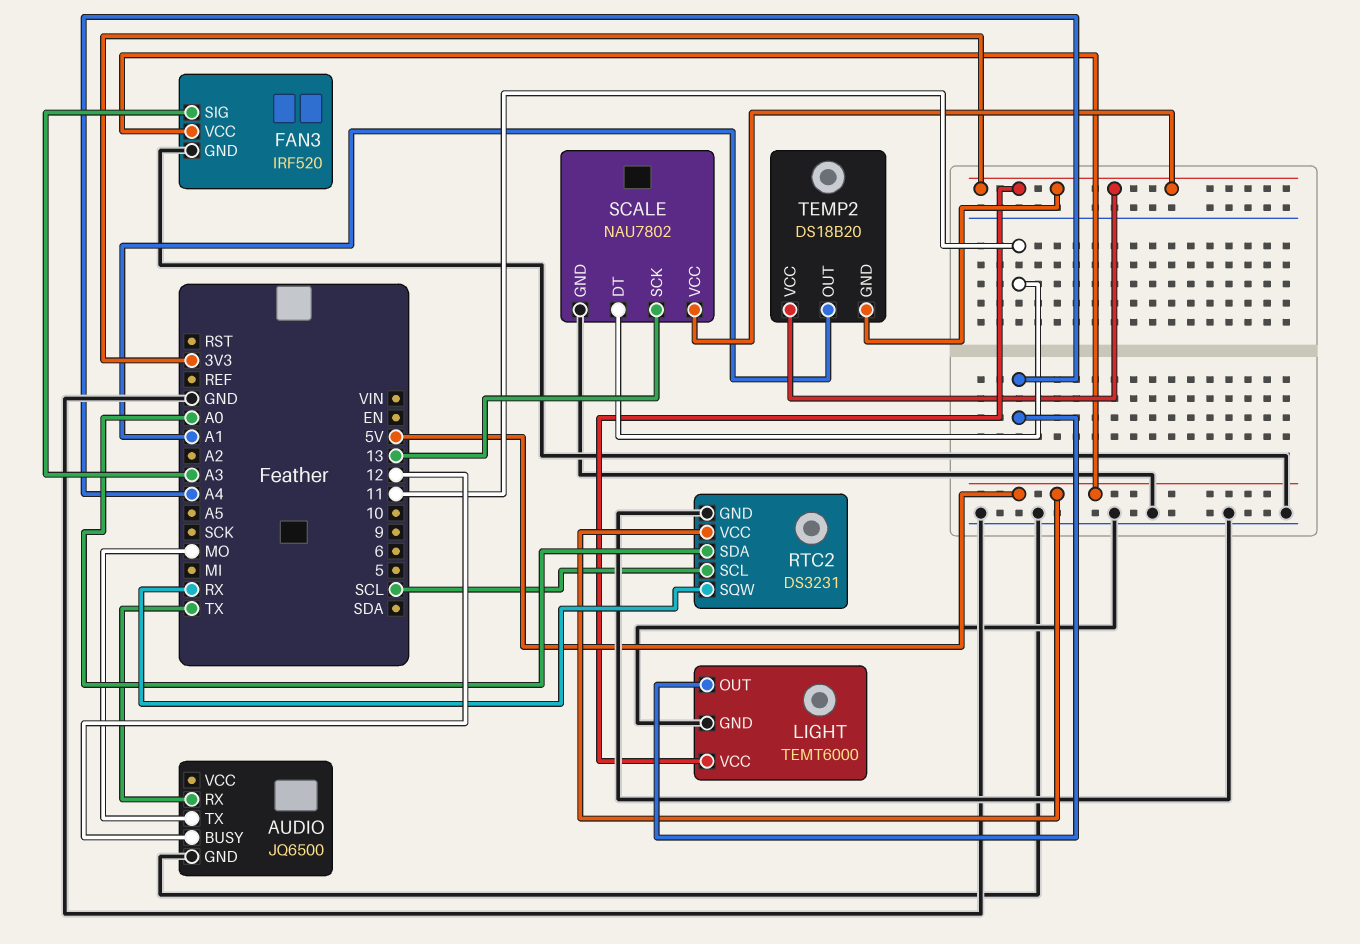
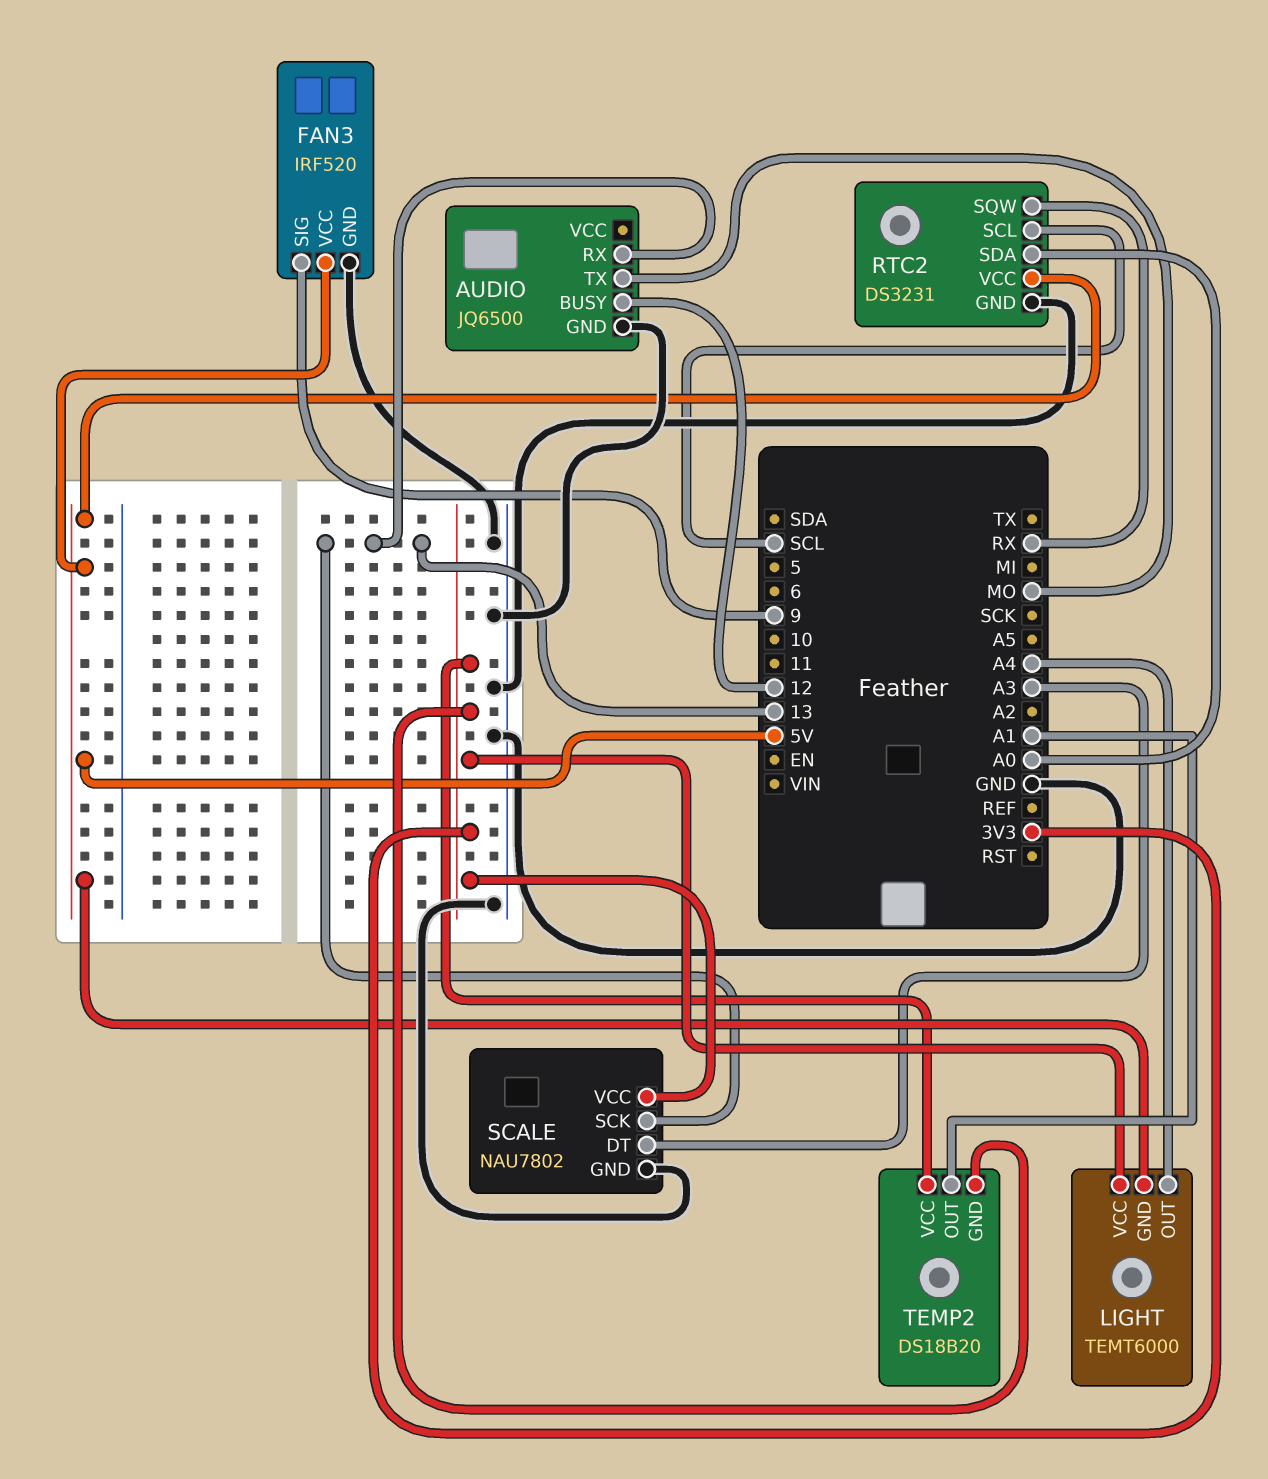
AUDIO pin RX: TX -> 13
FAN3 pin SIG: A3 -> 9
LIGHT pin GND: GND -> 5V
SCALE pin DT: 11 -> A3

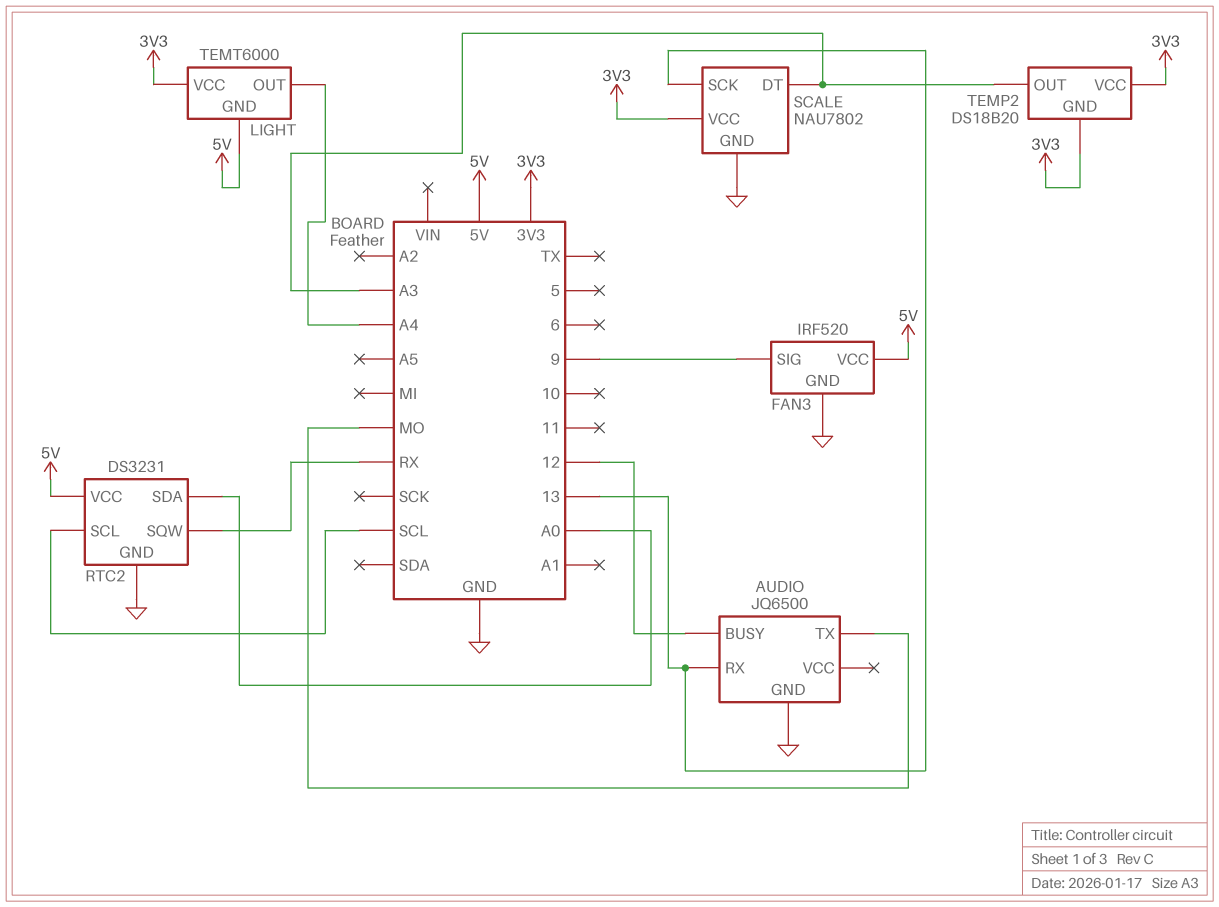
TEMP2 pin OUT: A1 -> A3

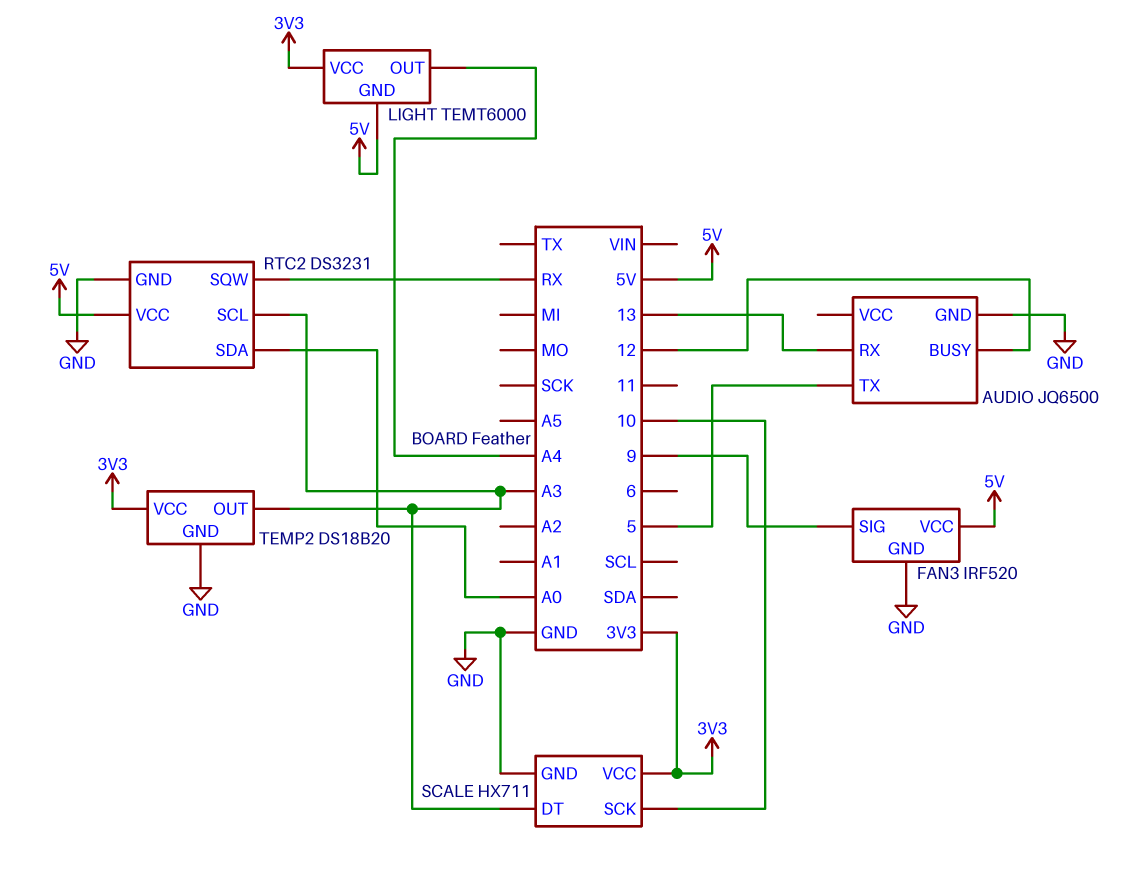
AUDIO pin TX: MO -> 5
RTC2 pin SCL: SCL -> A3
SCALE: NAU7802 -> HX711
SCALE pin SCK: 13 -> 10
TEMP2 pin GND: 3V3 -> GND

